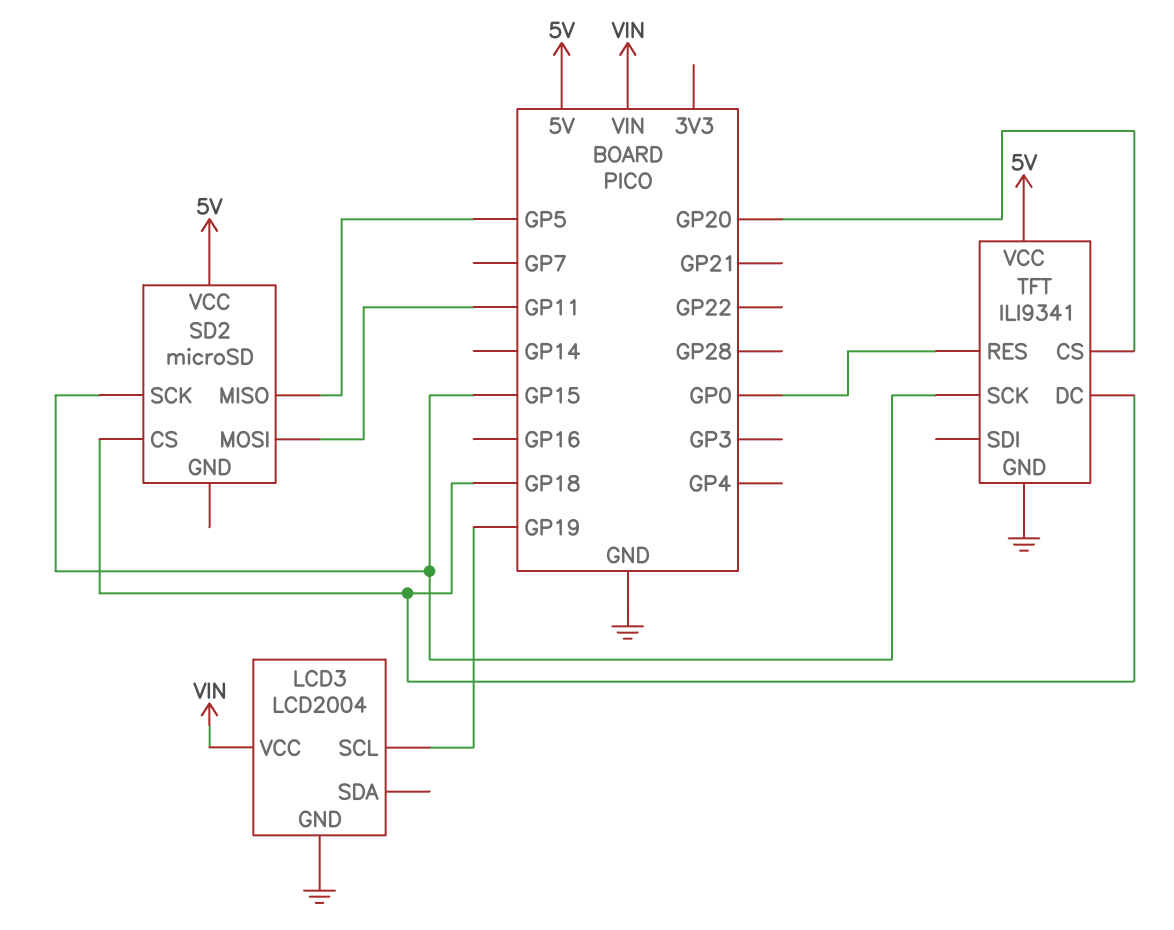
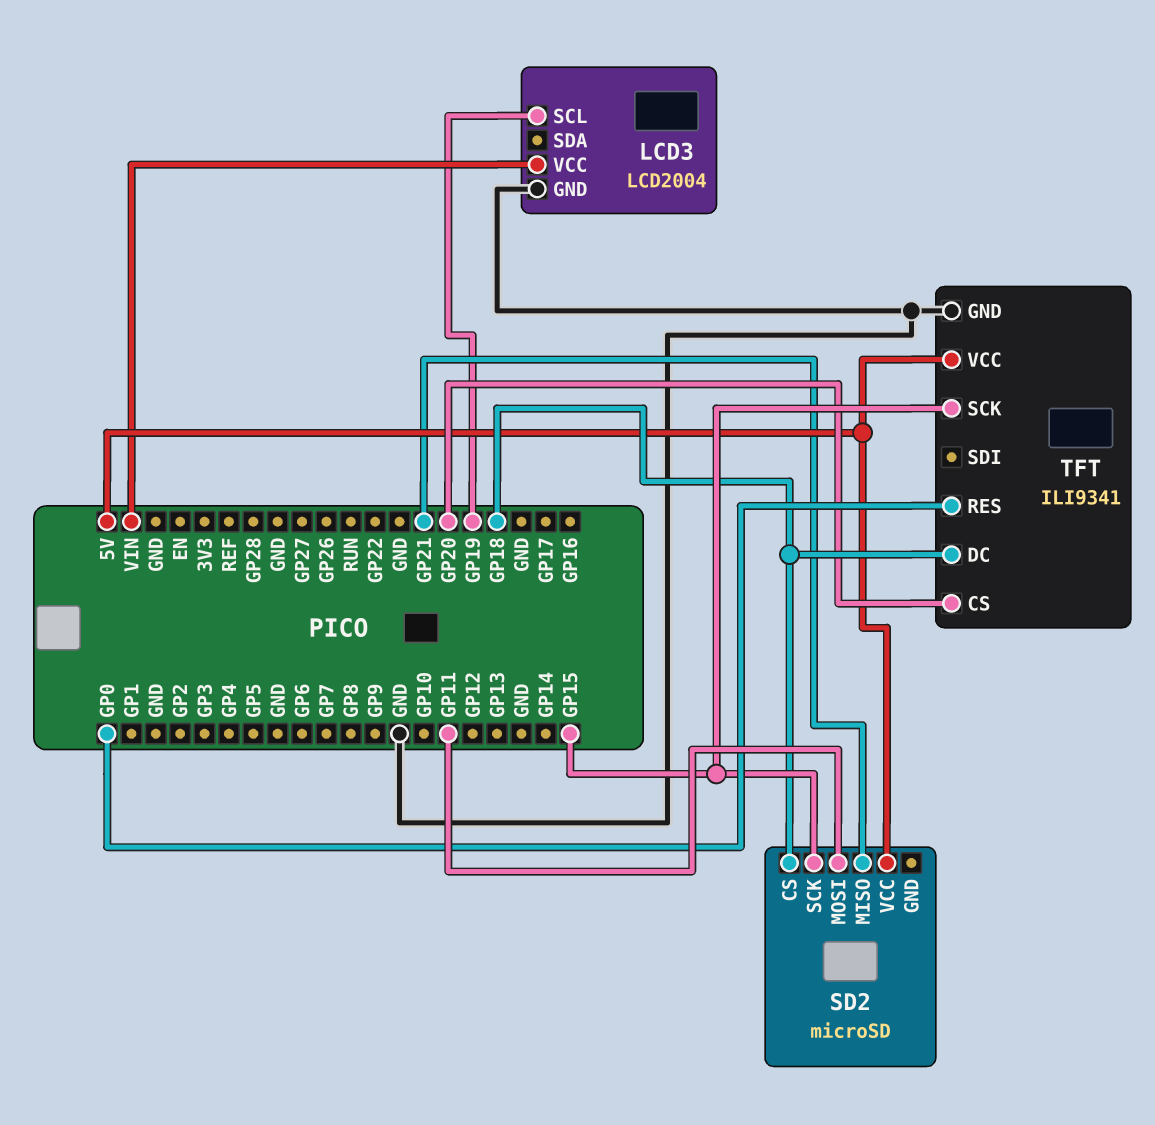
SD2 pin MISO: GP5 -> GP21

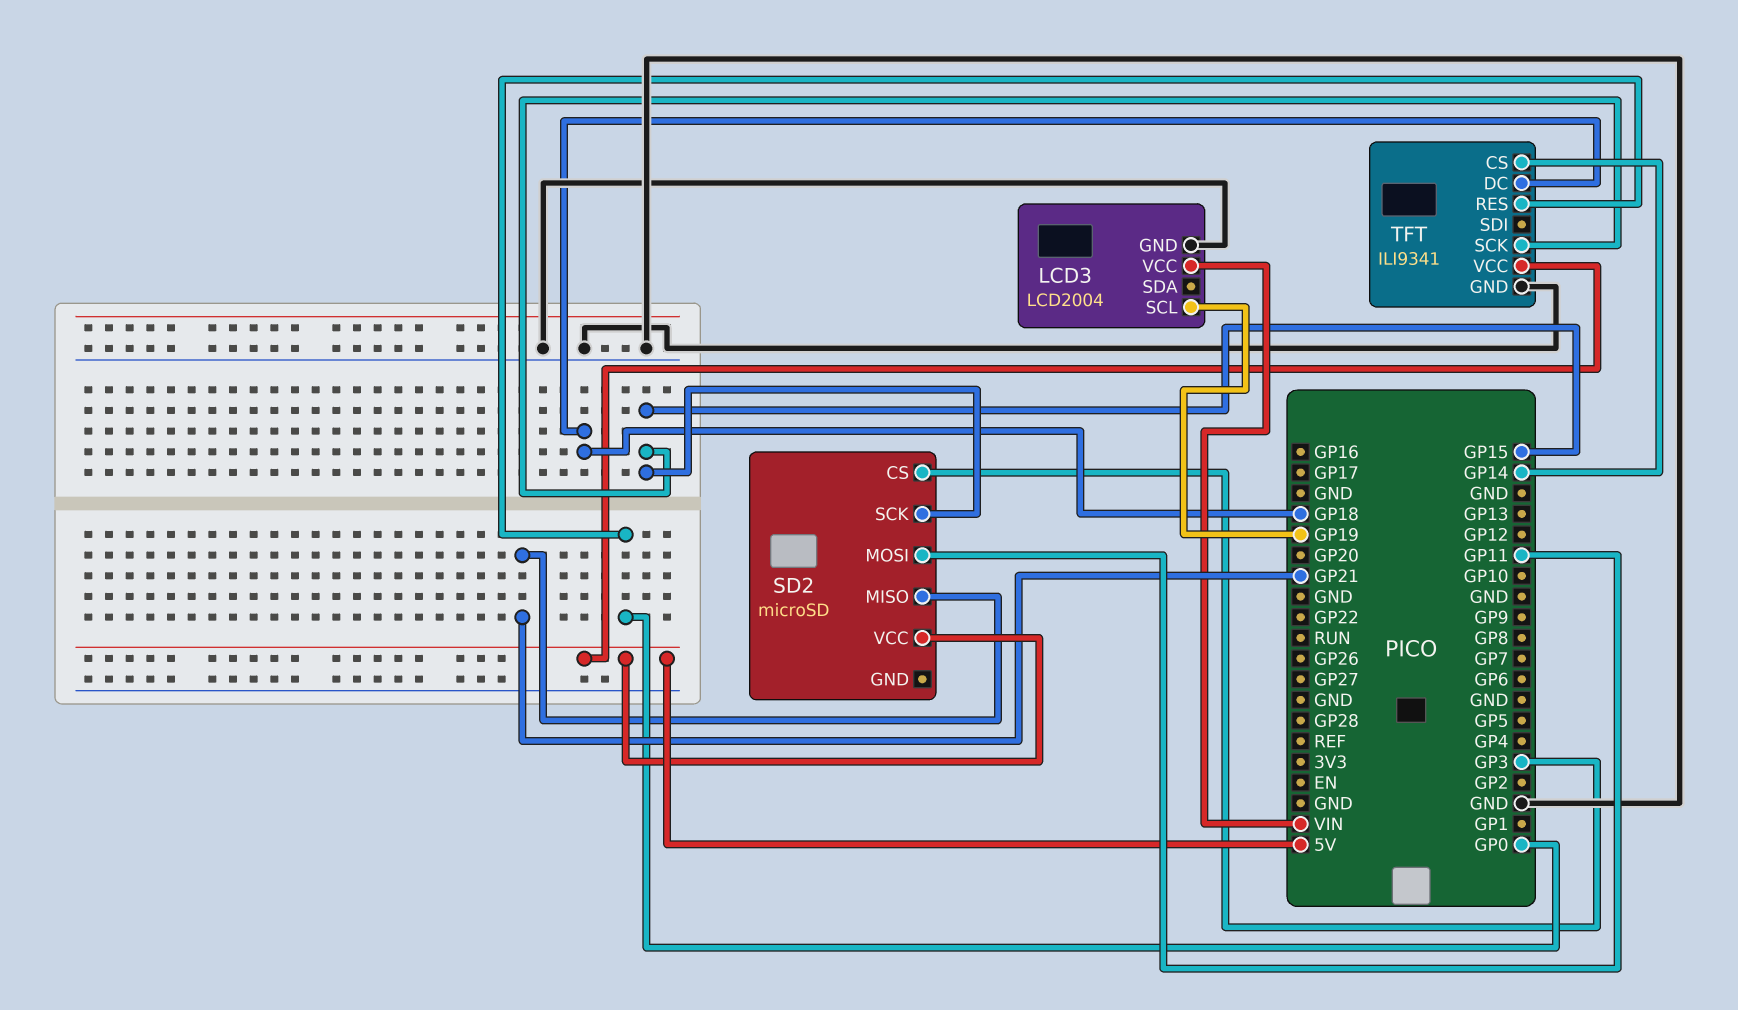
SD2 pin CS: GP18 -> GP3
TFT pin CS: GP20 -> GP14

